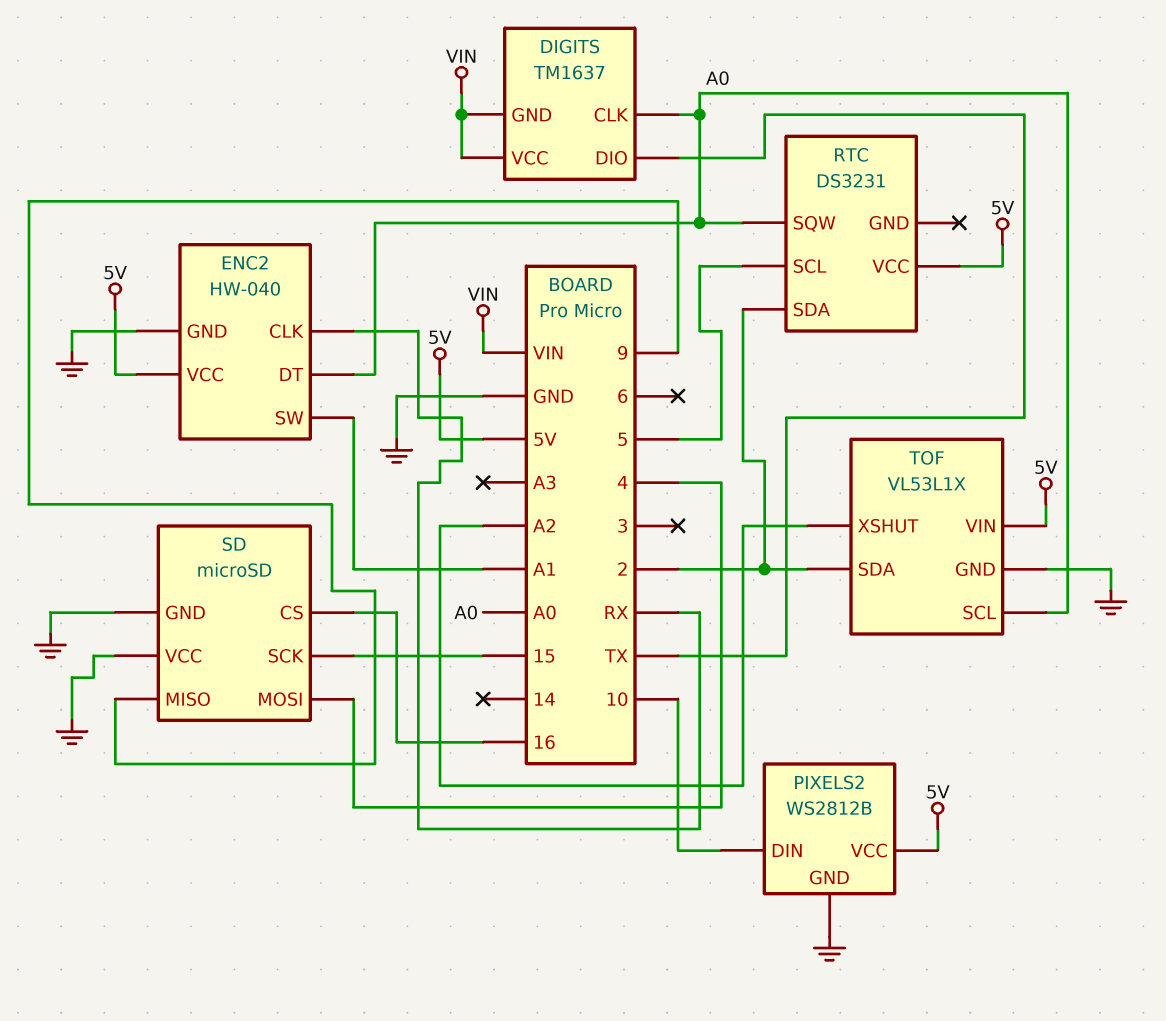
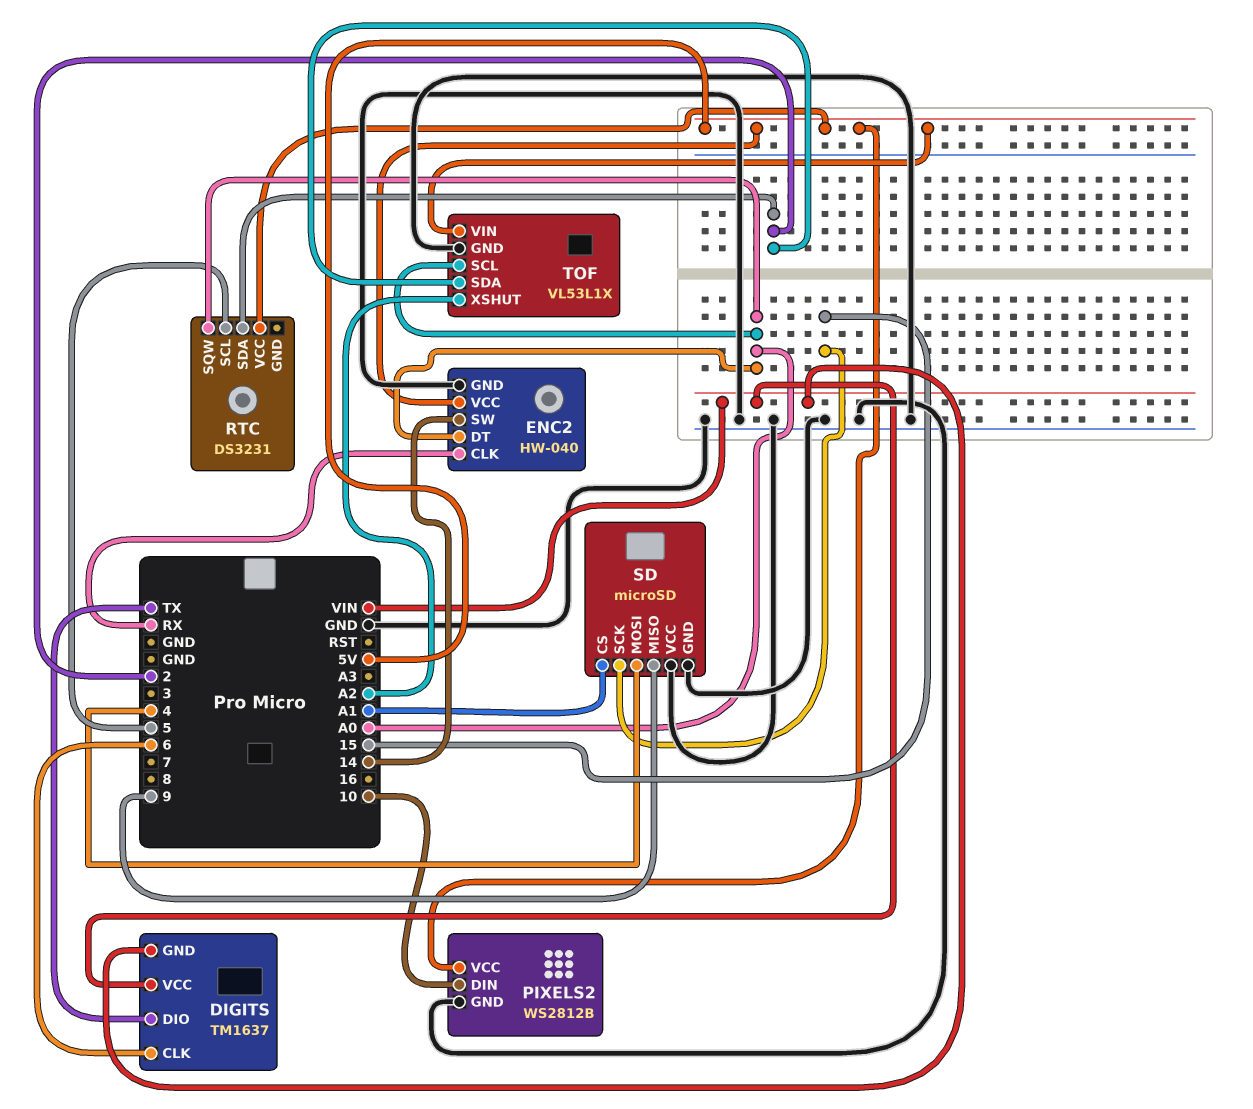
DIGITS pin CLK: A0 -> 6
ENC2 pin SW: A1 -> 14
SD pin CS: 16 -> A1

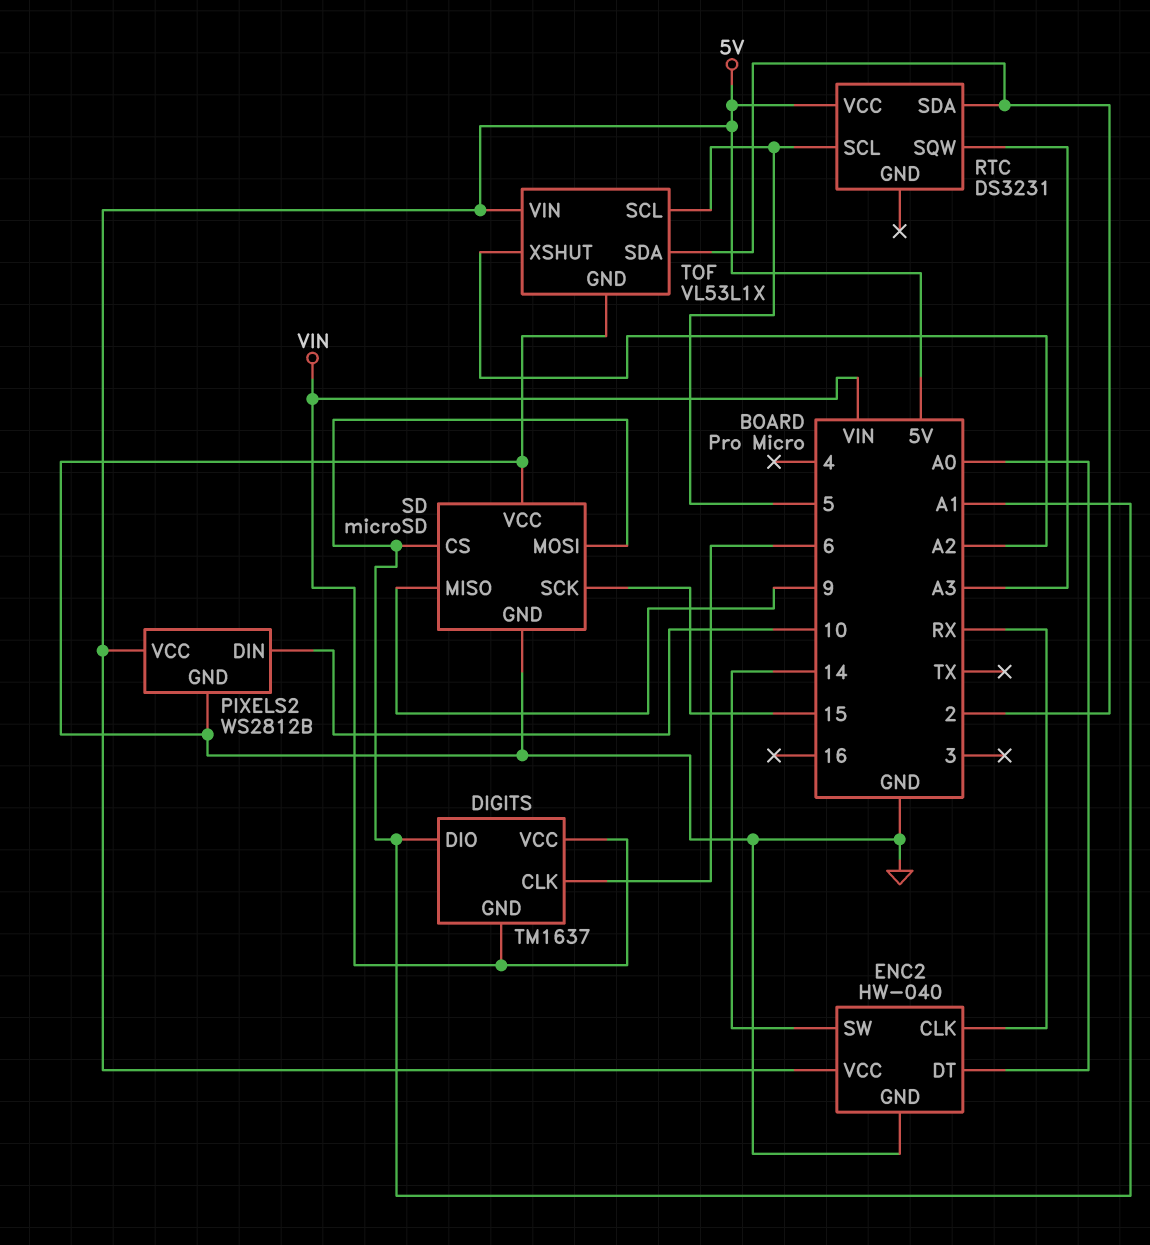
DIGITS pin DIO: TX -> A1
RTC pin SQW: A0 -> A3
SD pin MOSI: 4 -> A1
TOF pin SCL: A0 -> 5

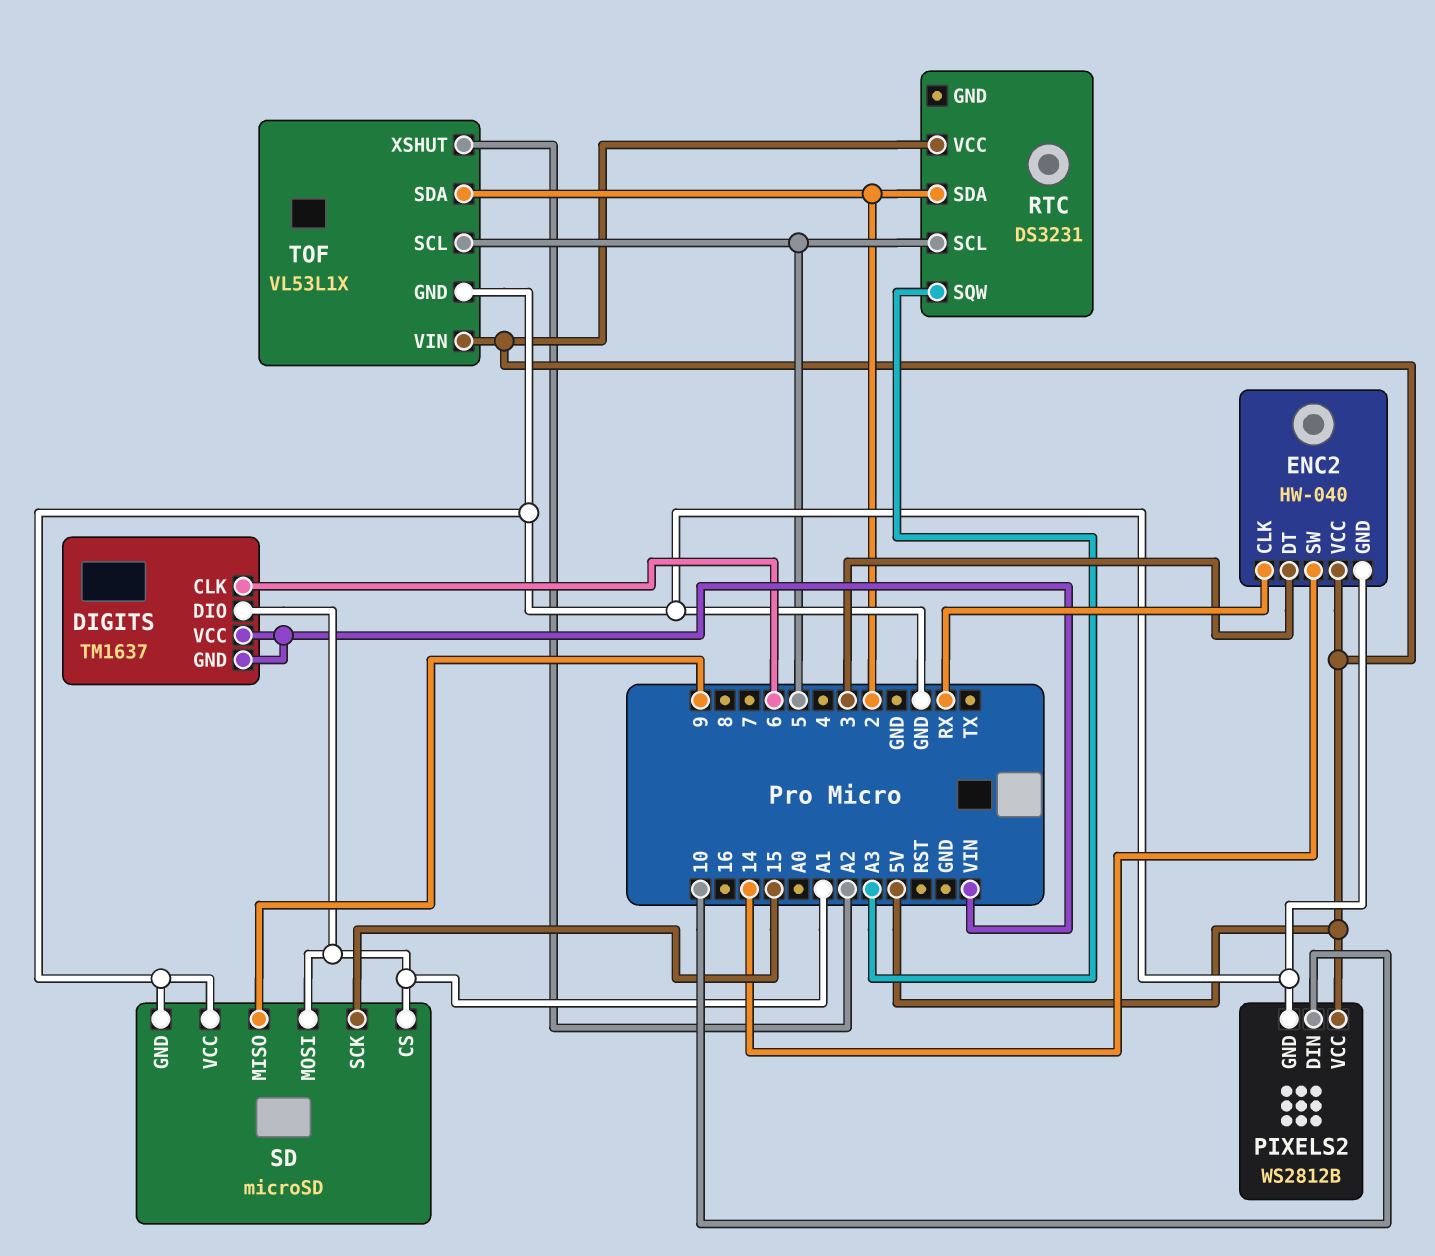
ENC2 pin DT: A0 -> 3

